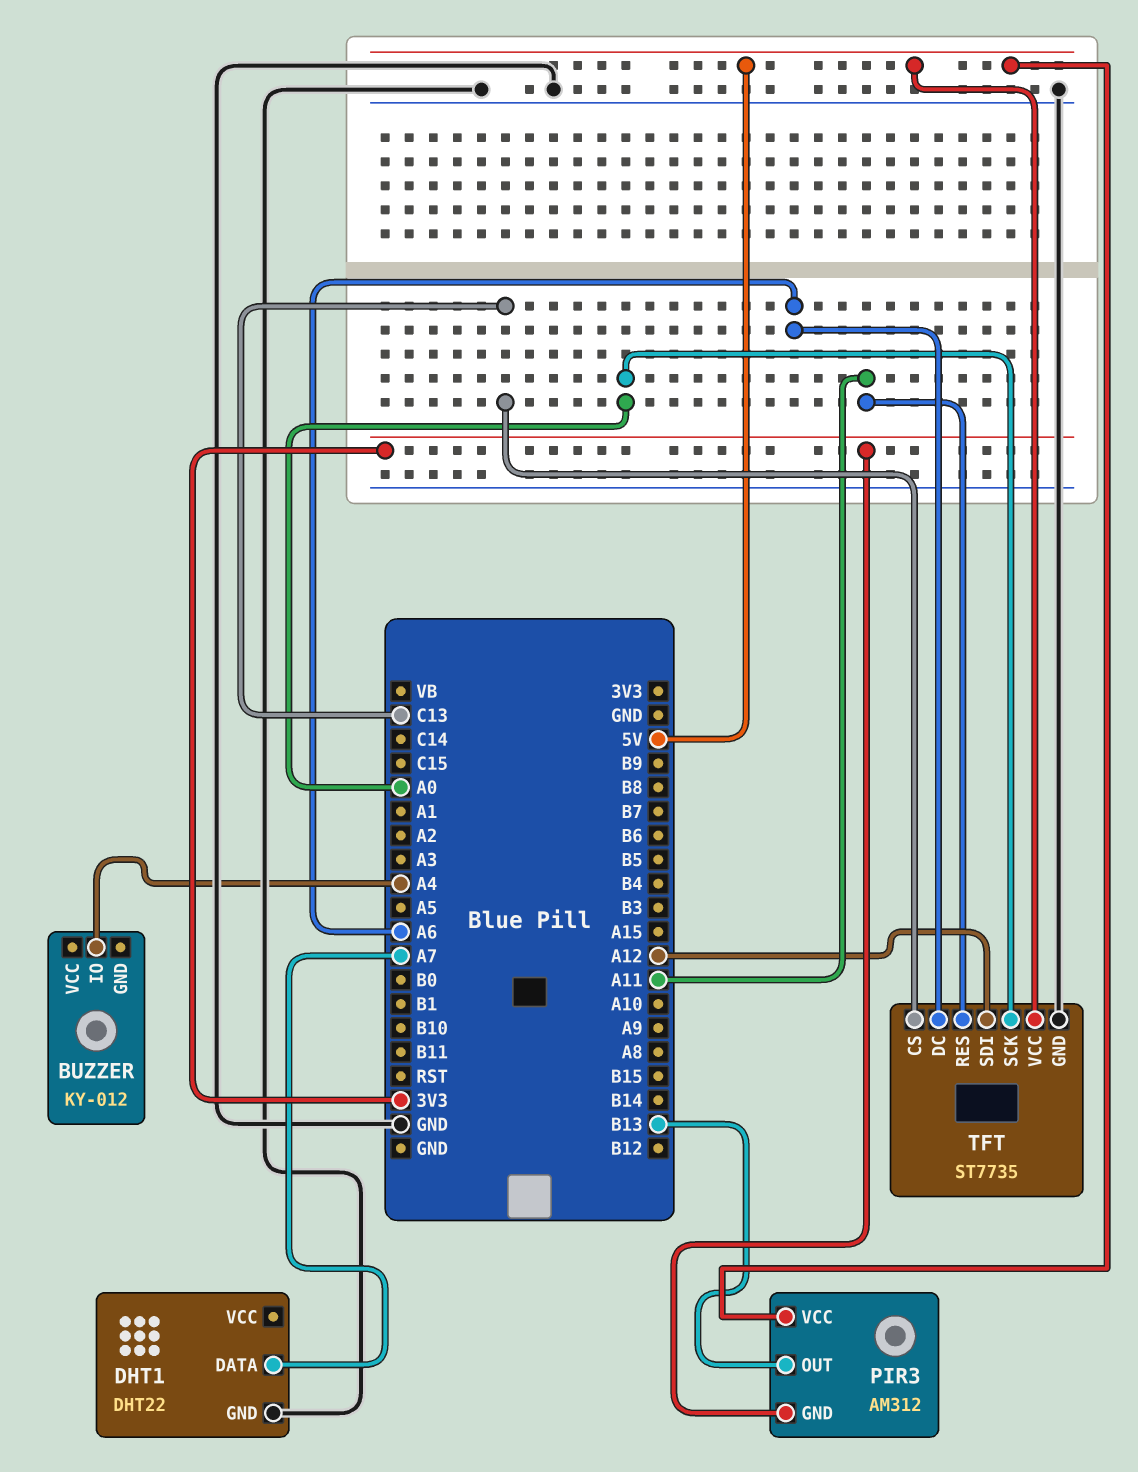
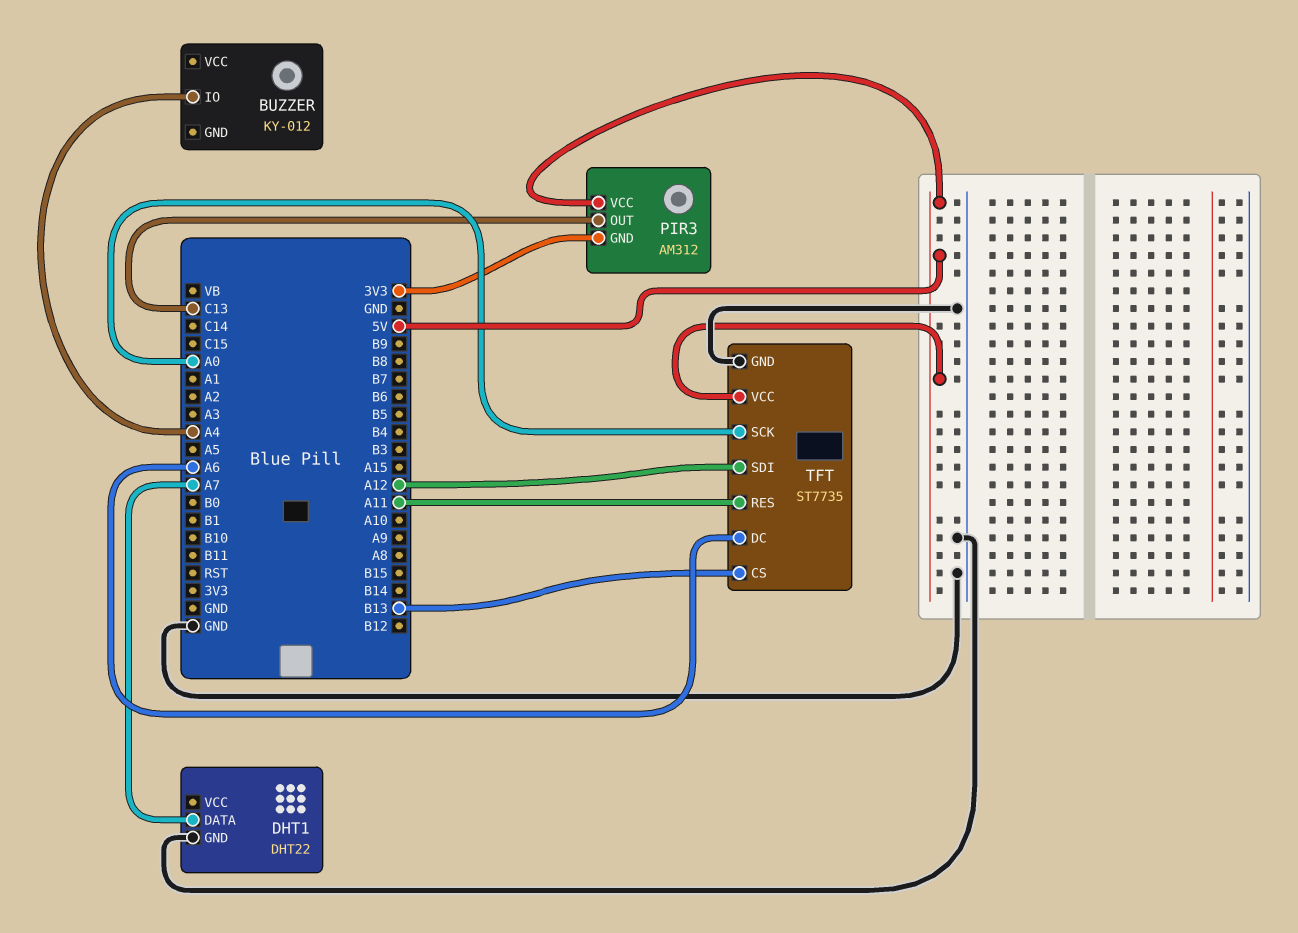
PIR3 pin OUT: B13 -> C13
TFT pin CS: C13 -> B13

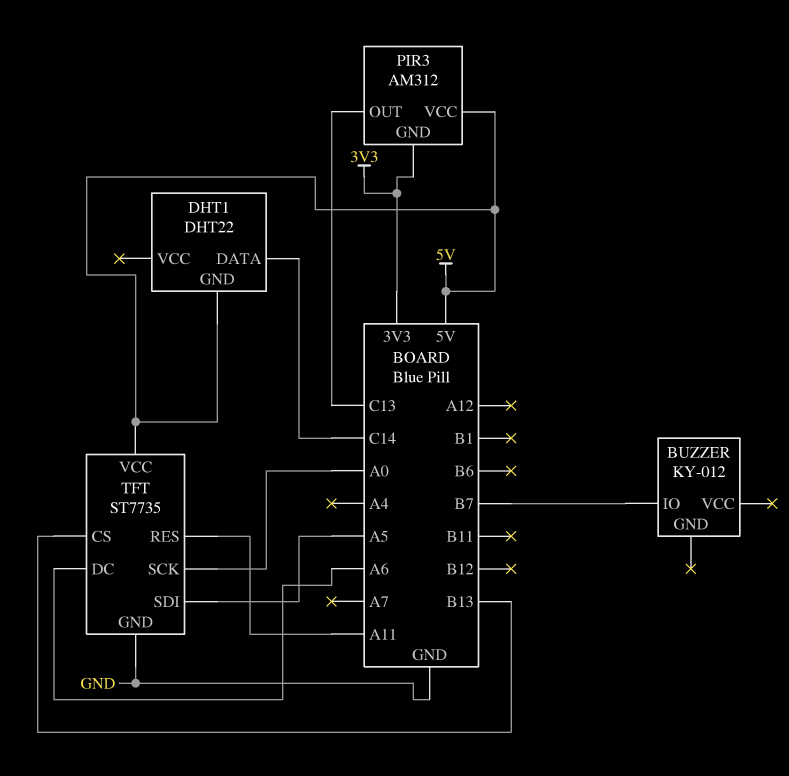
BUZZER pin IO: A4 -> B7
DHT1 pin DATA: A7 -> C14
DHT1 pin GND: GND -> 5V
TFT pin SDI: A12 -> A5

